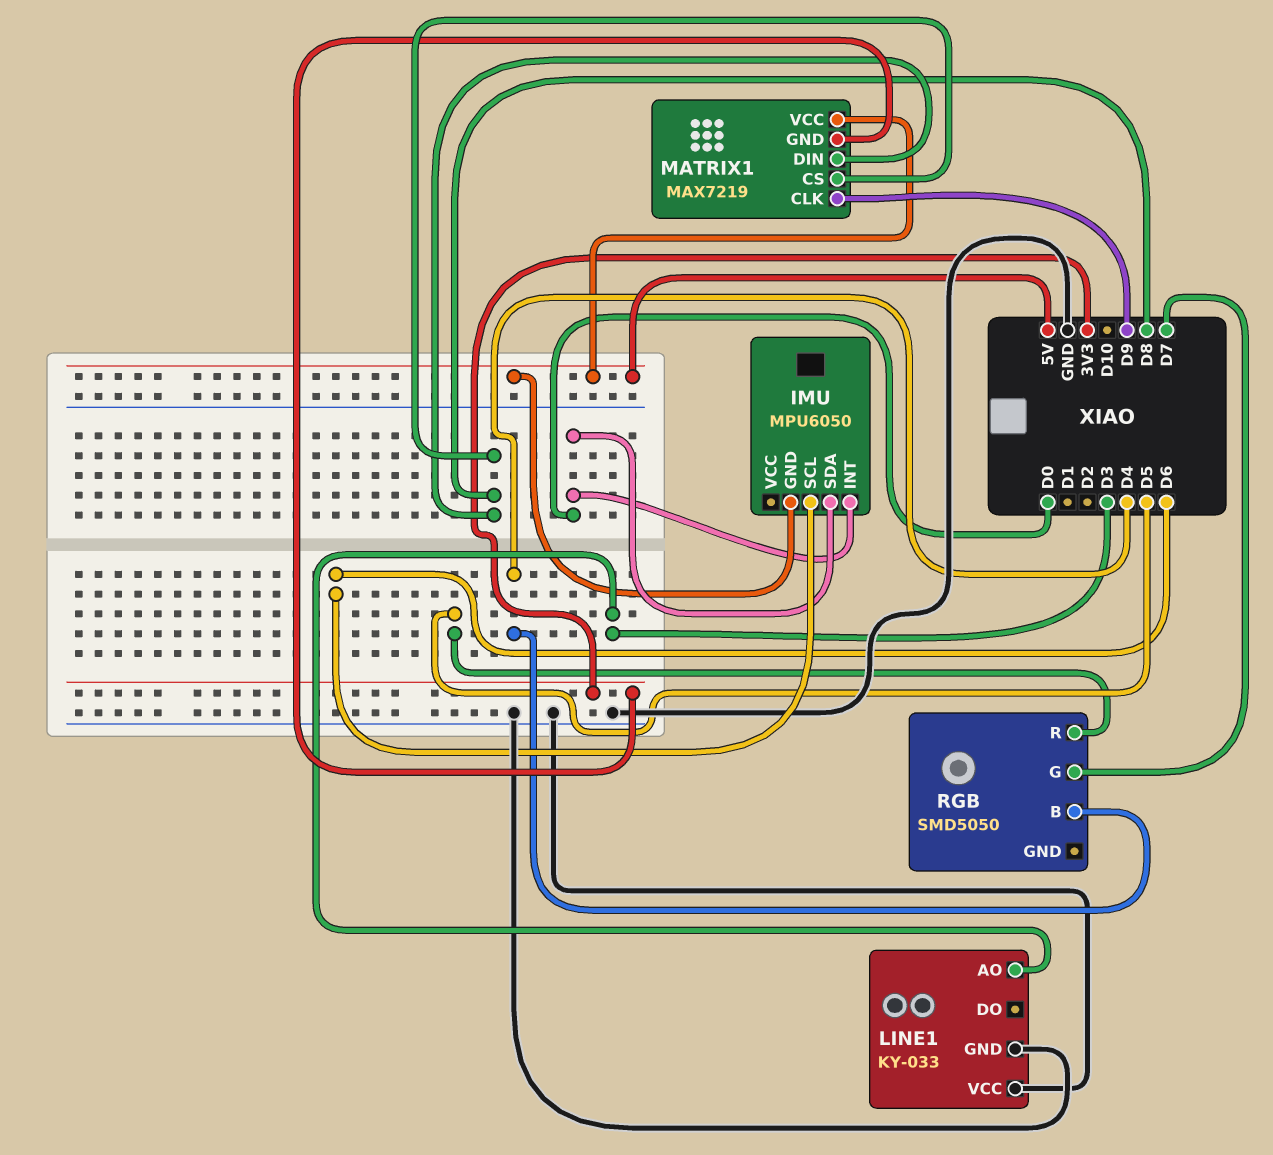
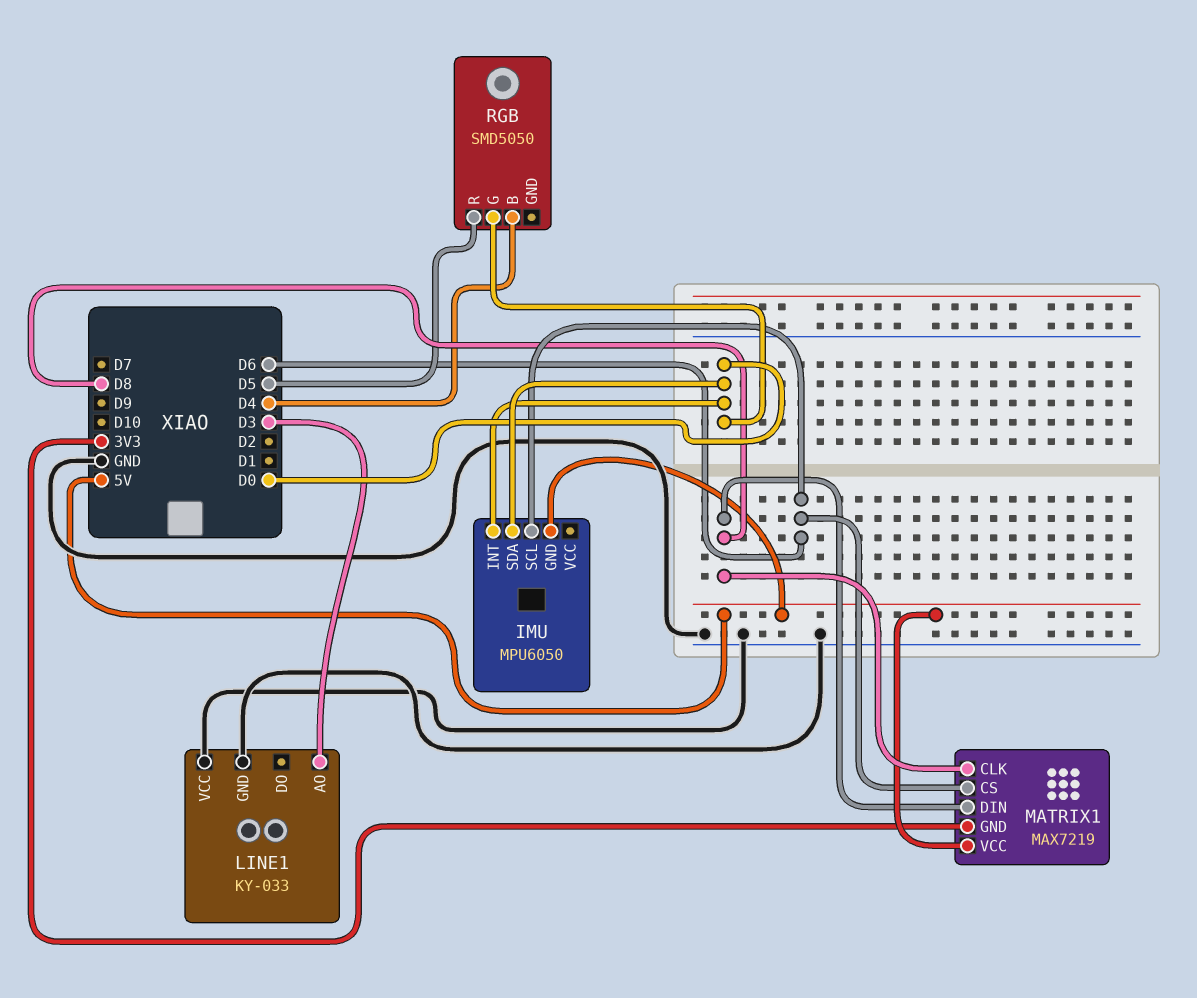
MATRIX1 pin CLK: D9 -> D8
MATRIX1 pin CS: D8 -> D6
RGB pin G: D7 -> D0

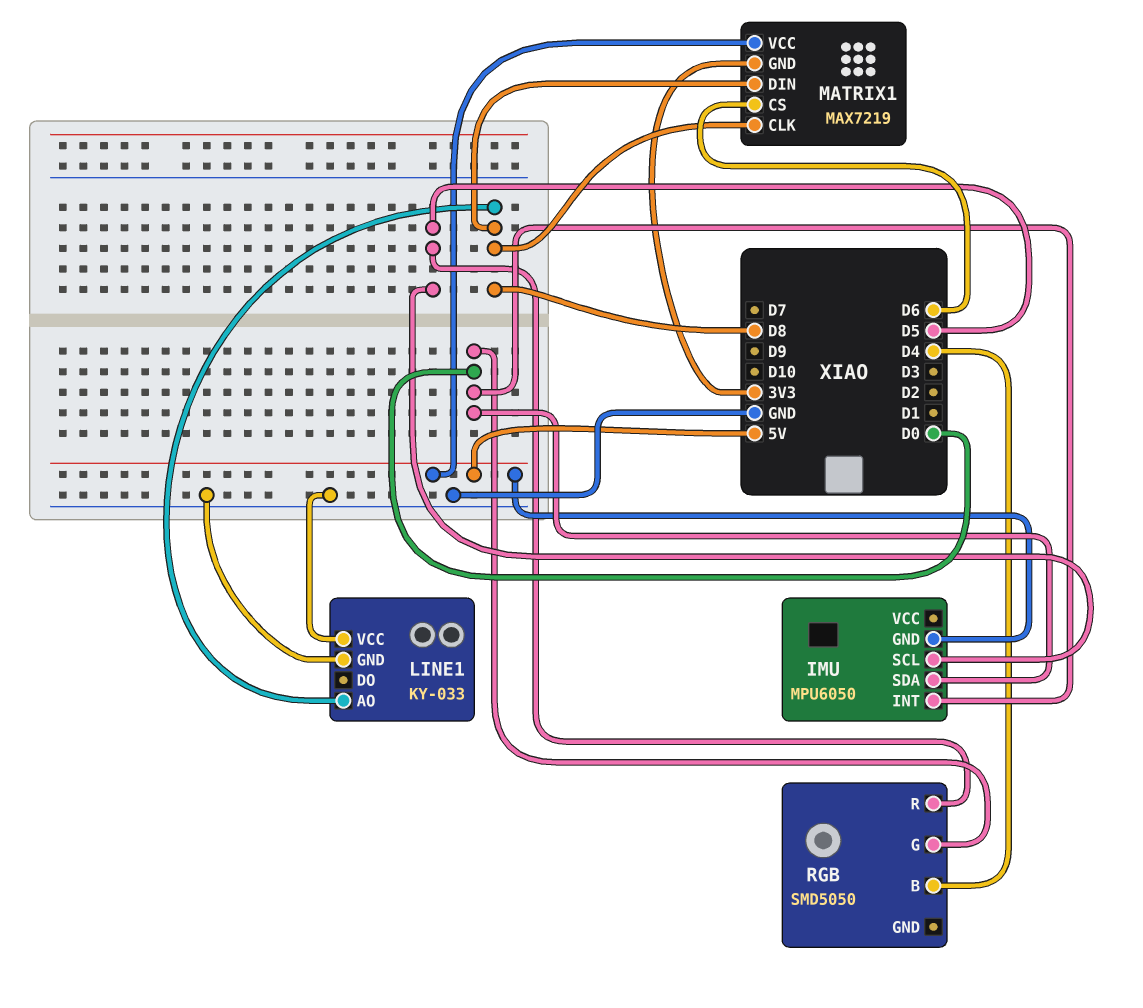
IMU pin SCL: D6 -> D5
LINE1 pin AO: D3 -> D8

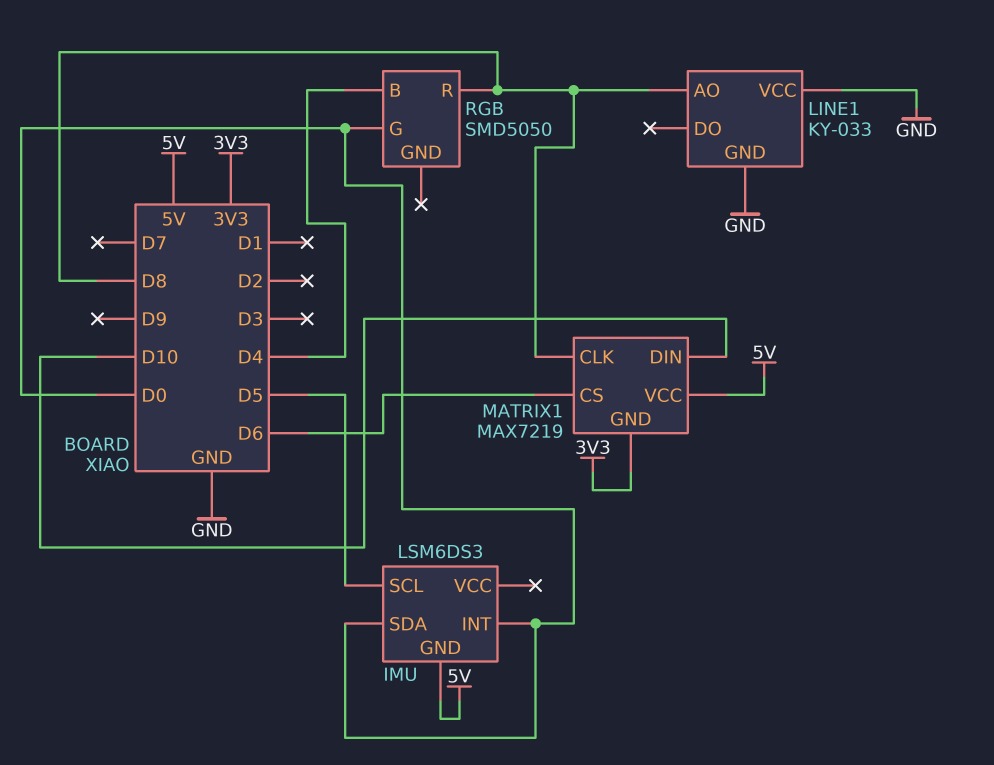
IMU: MPU6050 -> LSM6DS3
MATRIX1 pin DIN: D8 -> D10
RGB pin R: D5 -> D8

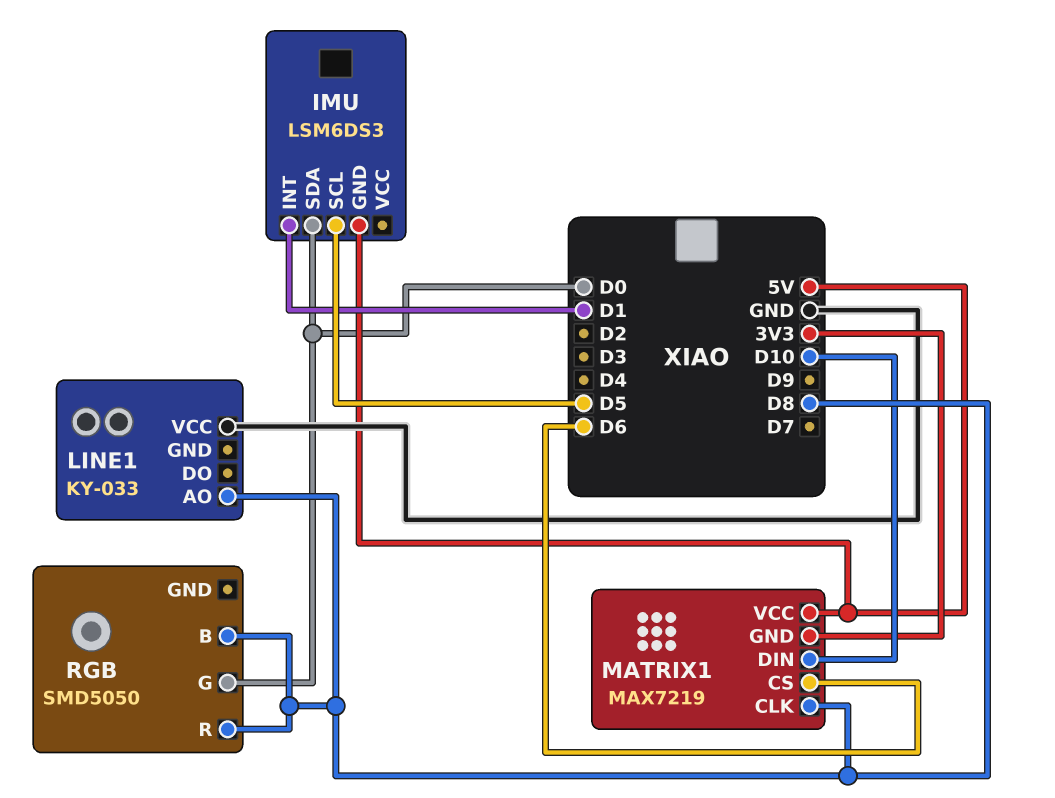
IMU pin INT: D0 -> D1
LINE1 pin GND: GND -> none
RGB pin B: D4 -> D8

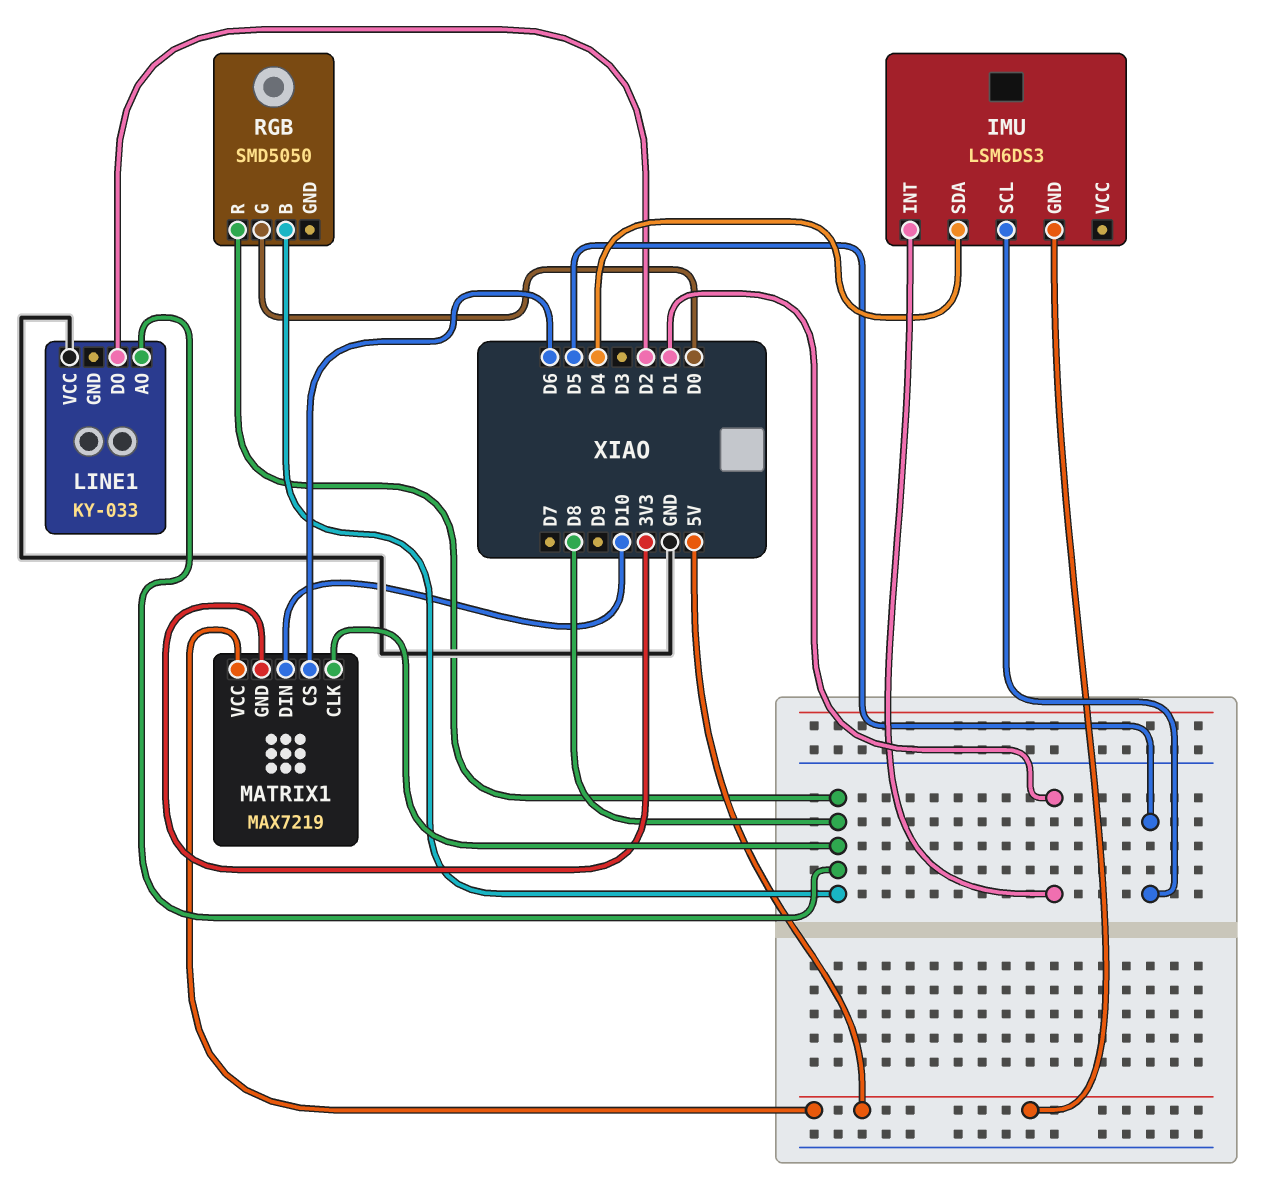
IMU pin SDA: D0 -> D4
LINE1 pin DO: none -> D2

